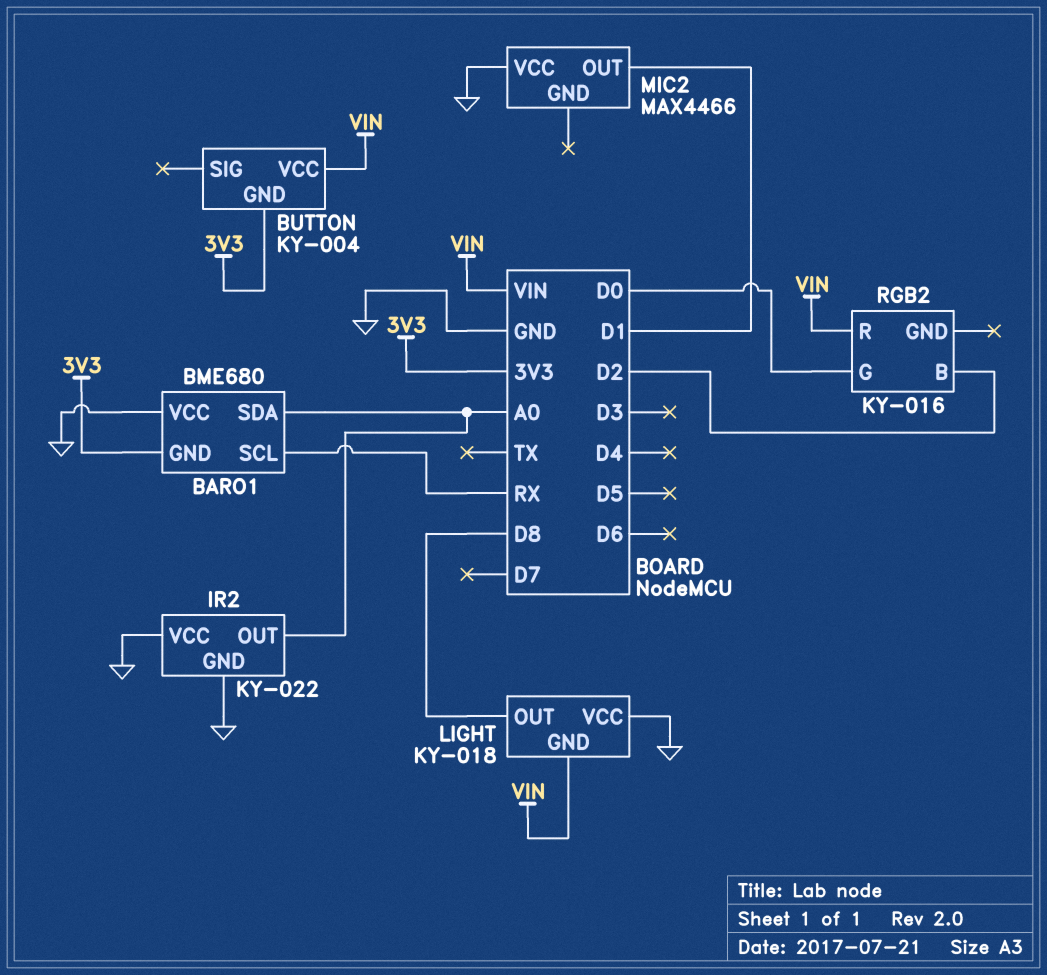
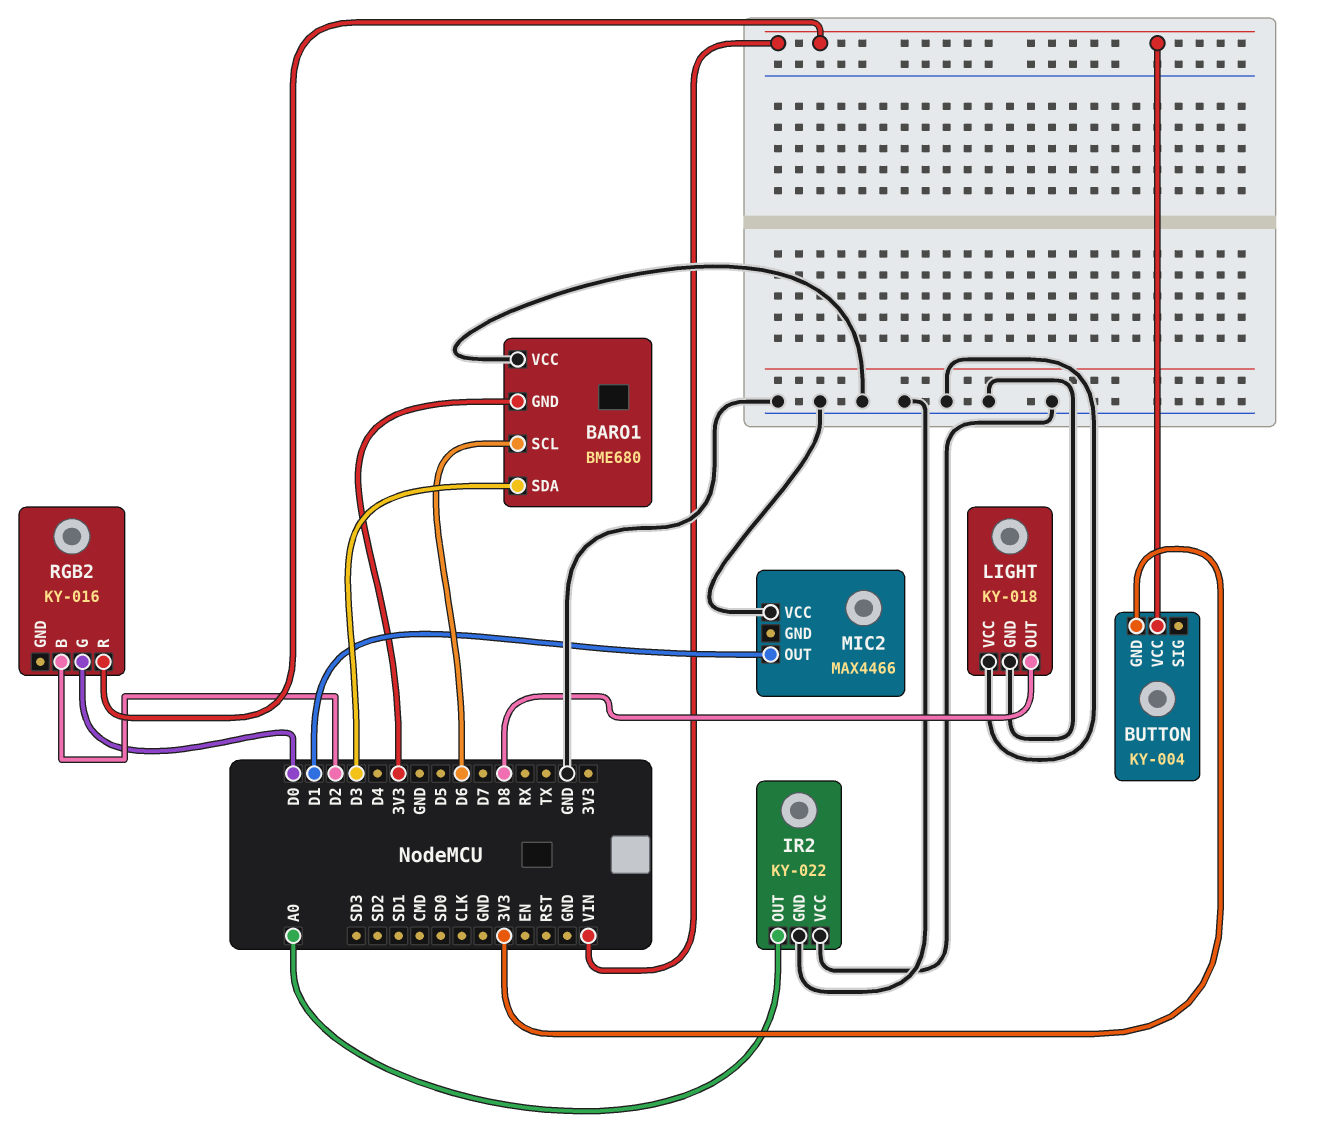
BARO1 pin SCL: RX -> D6
BARO1 pin SDA: A0 -> D3
LIGHT pin GND: VIN -> GND

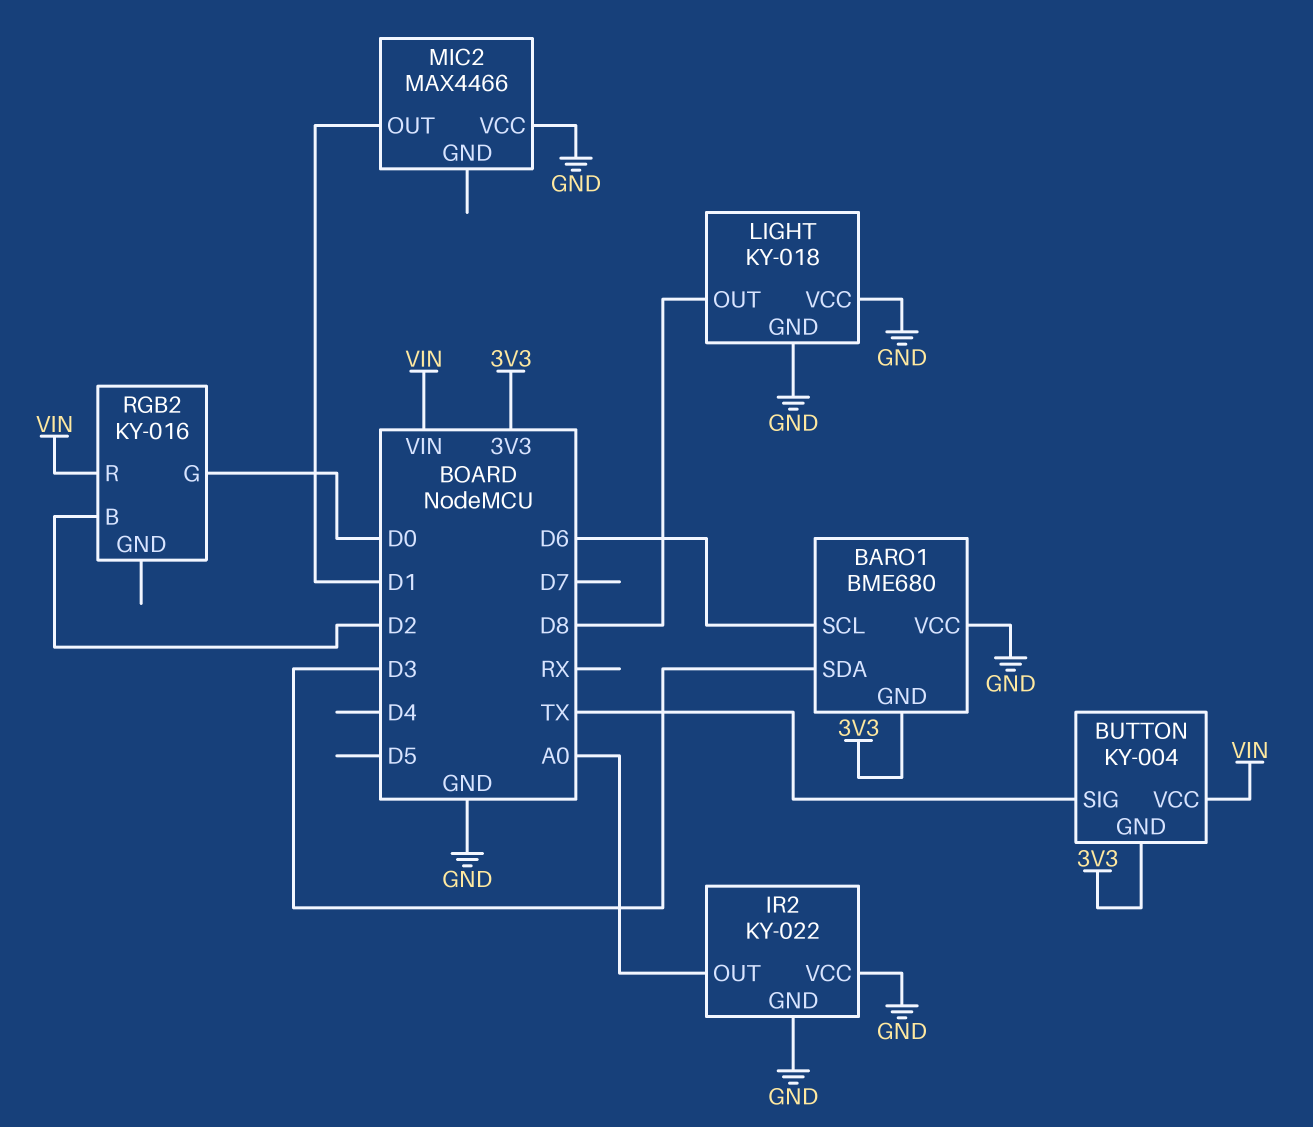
BUTTON pin SIG: none -> TX

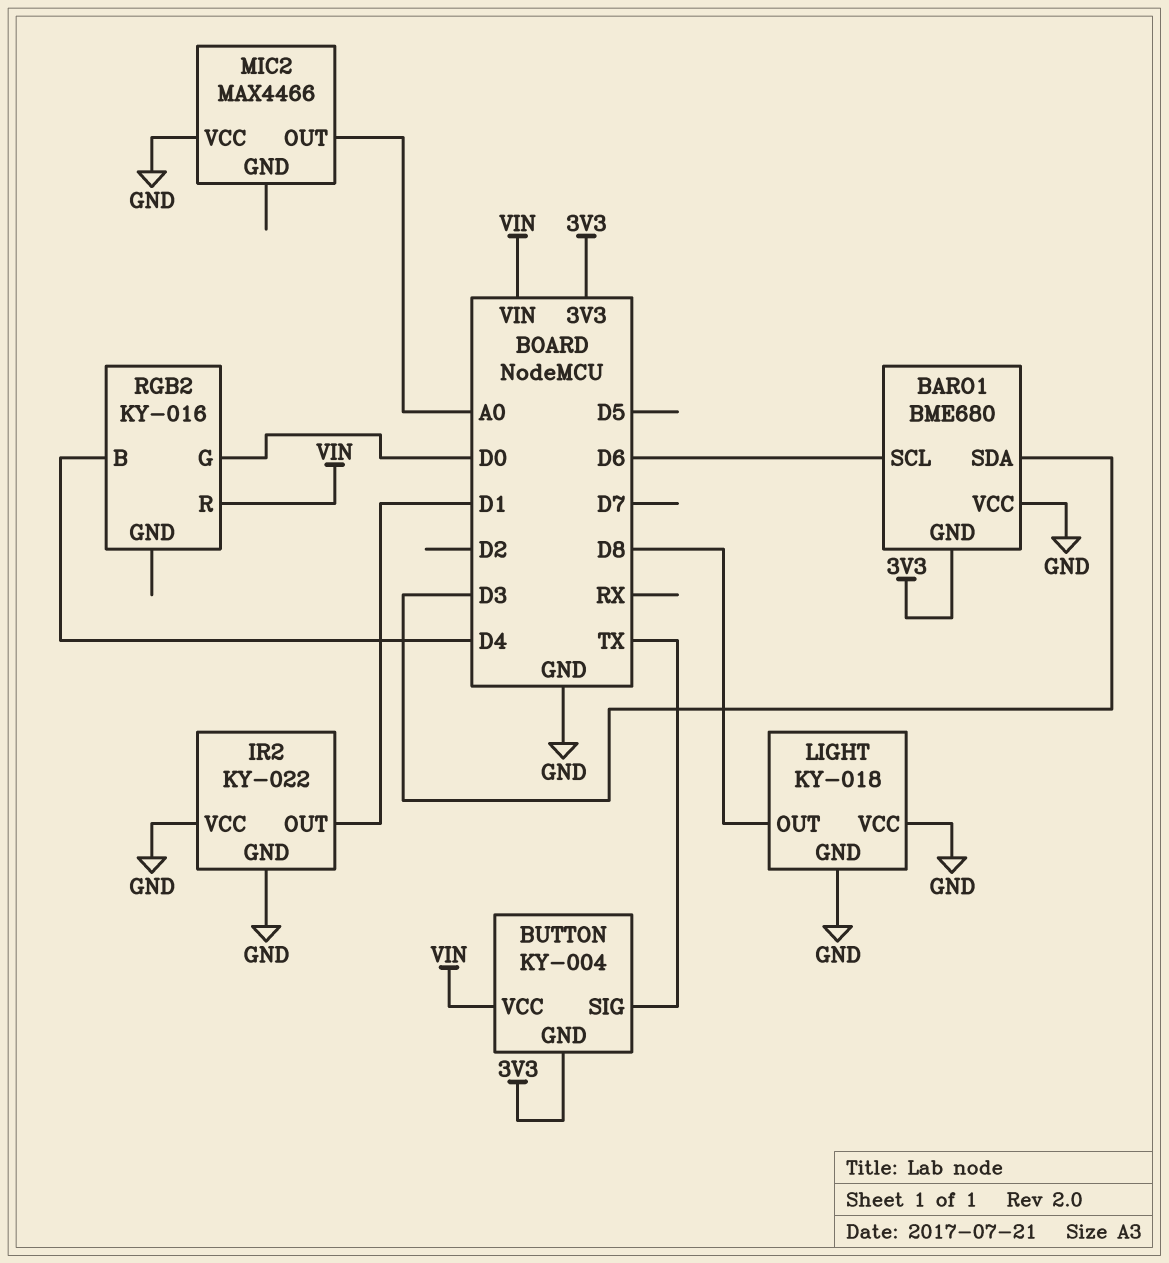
IR2 pin OUT: A0 -> D1
MIC2 pin OUT: D1 -> A0
RGB2 pin B: D2 -> D4

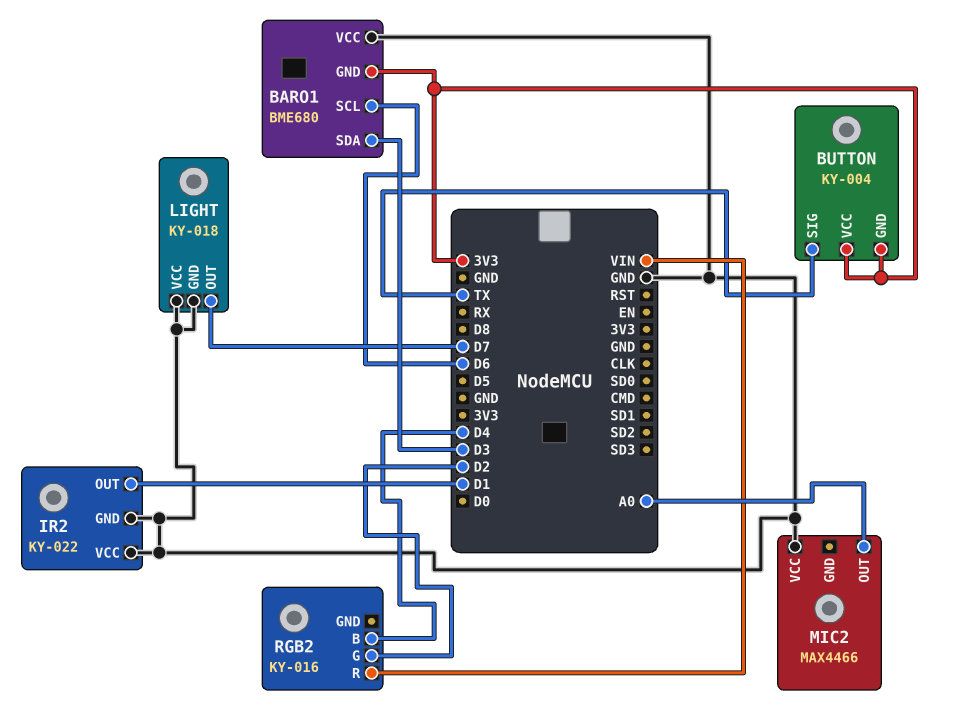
BUTTON pin VCC: VIN -> 3V3
LIGHT pin OUT: D8 -> D7
RGB2 pin G: D0 -> D2

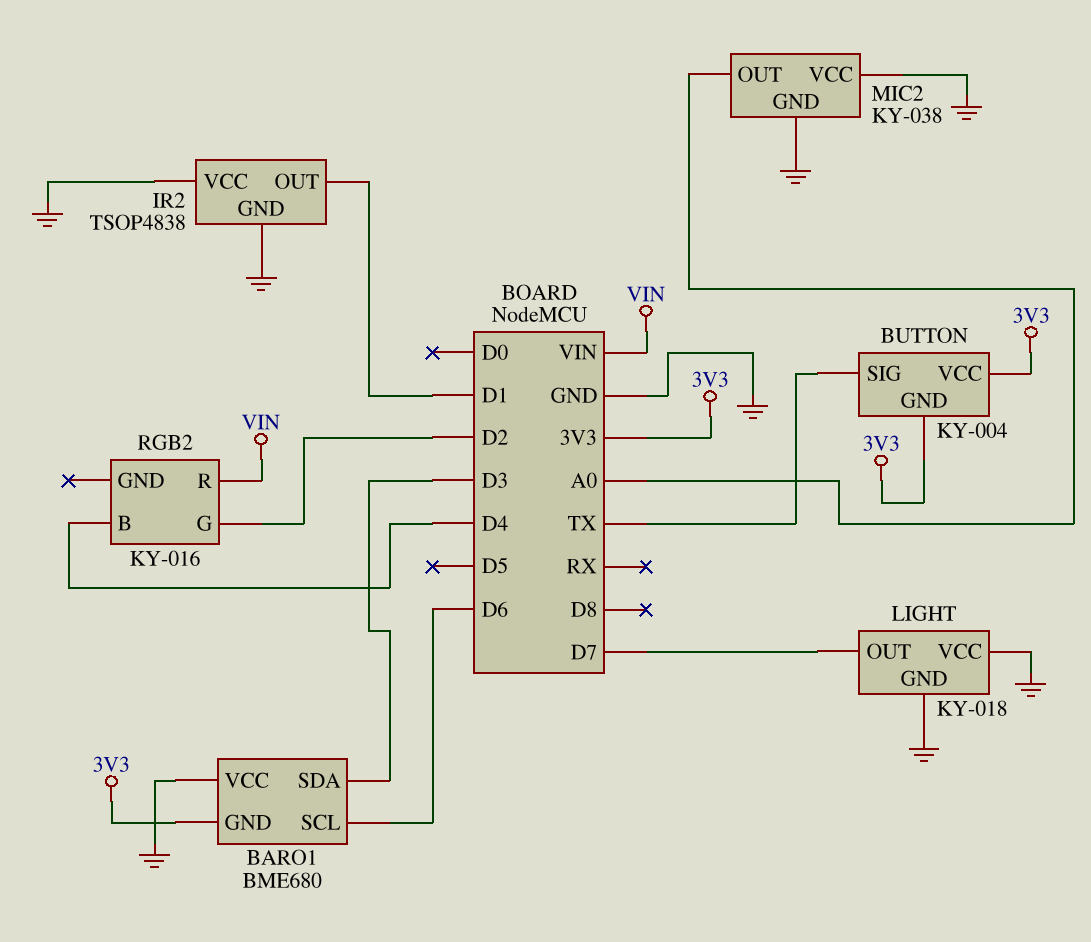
IR2: KY-022 -> TSOP4838
MIC2: MAX4466 -> KY-038
MIC2 pin GND: none -> GND

